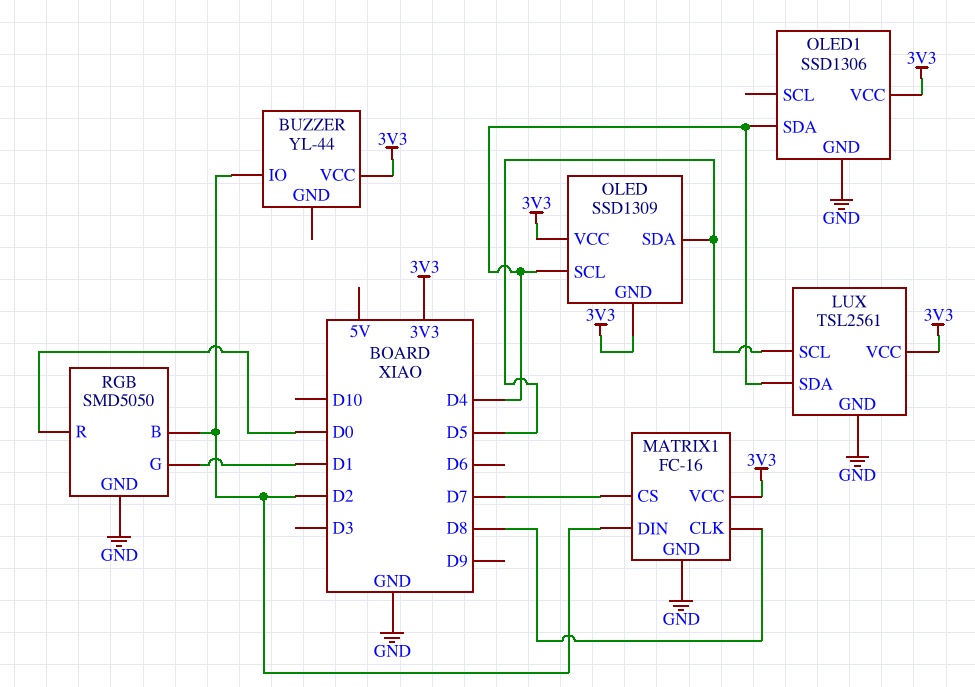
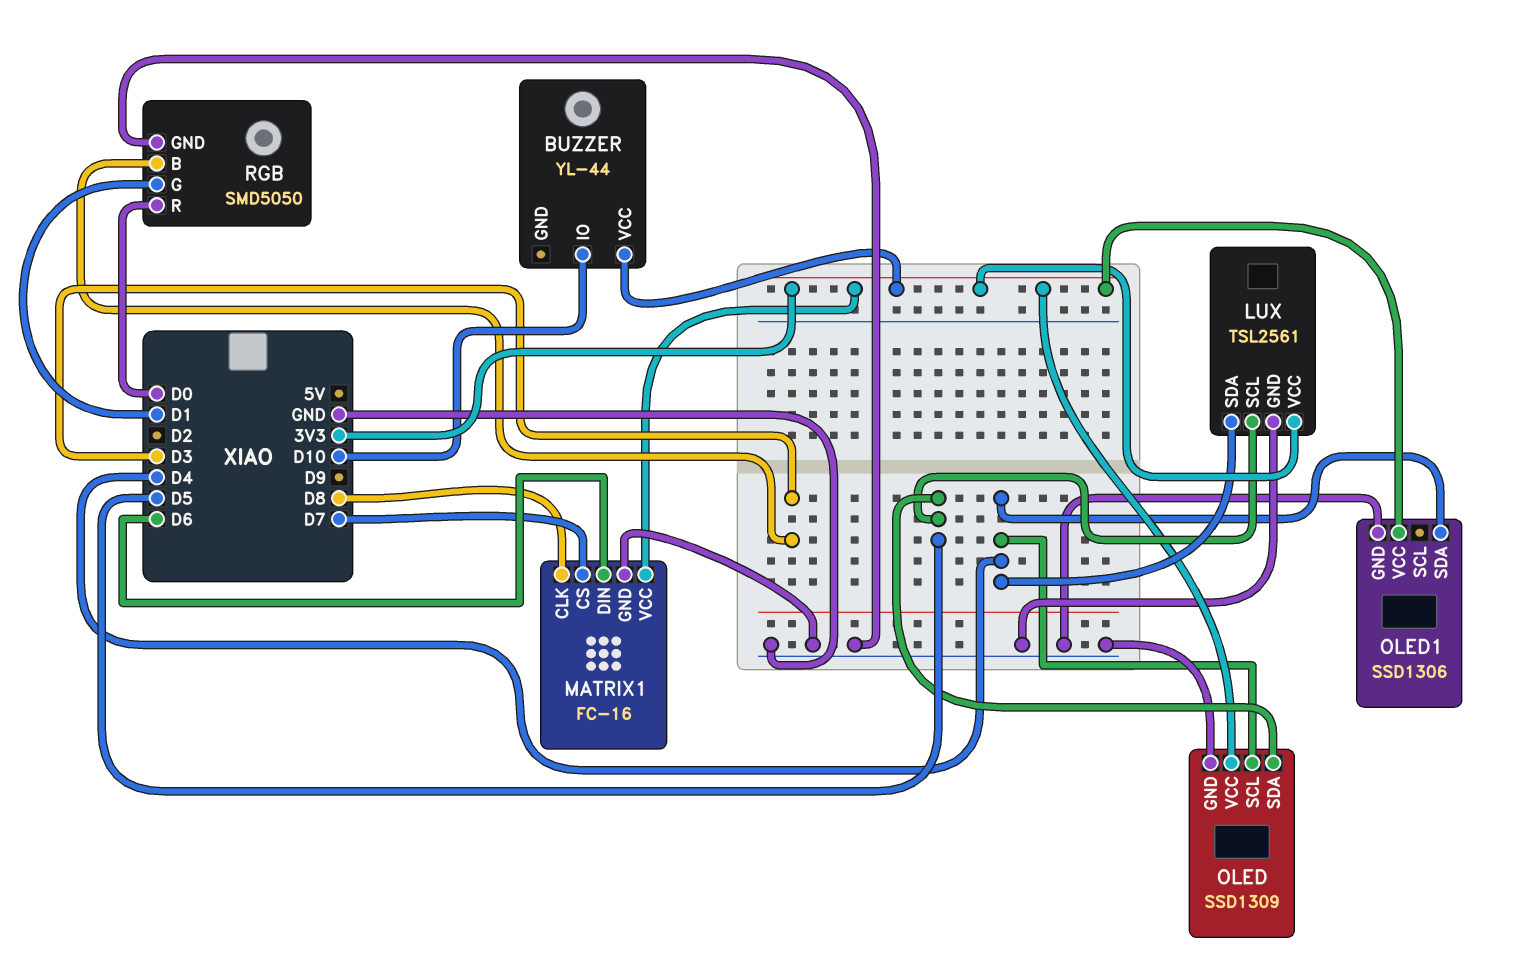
BUZZER pin IO: D2 -> D10
MATRIX1 pin DIN: D2 -> D6
OLED pin GND: 3V3 -> GND
RGB pin B: D2 -> D3

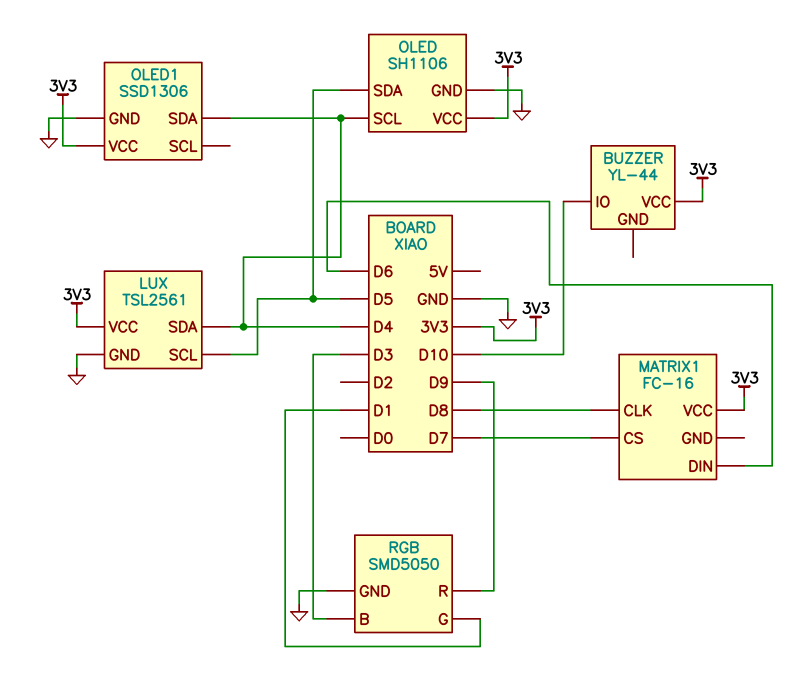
MATRIX1 pin GND: GND -> none
OLED: SSD1309 -> SH1106
RGB pin R: D0 -> D9

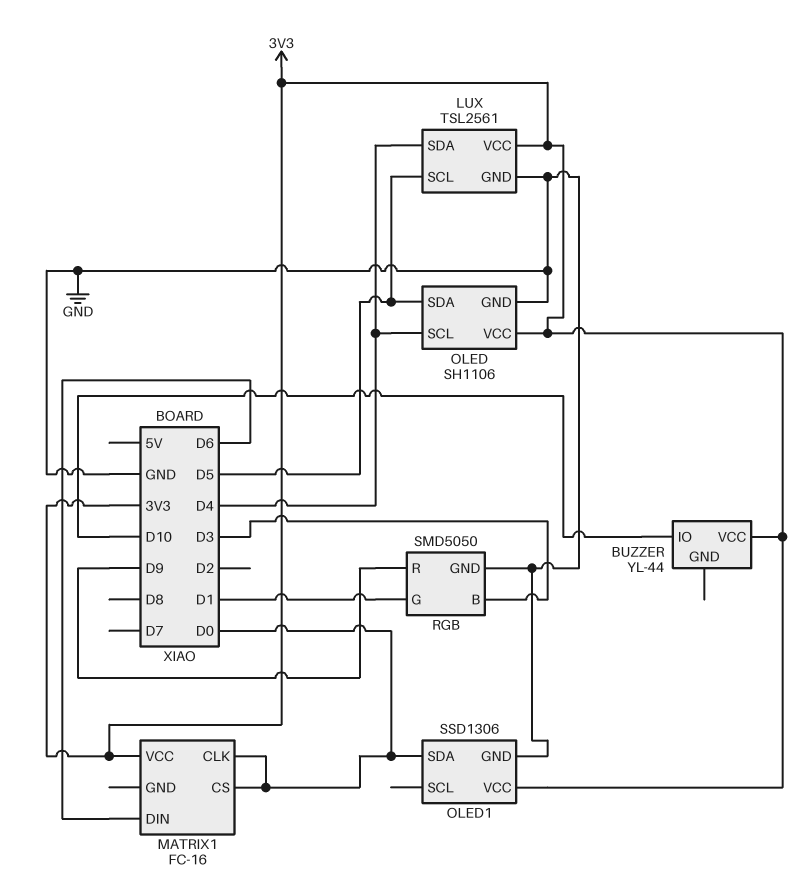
MATRIX1 pin CLK: D8 -> D0
MATRIX1 pin CS: D7 -> D0
OLED1 pin SDA: D4 -> D0

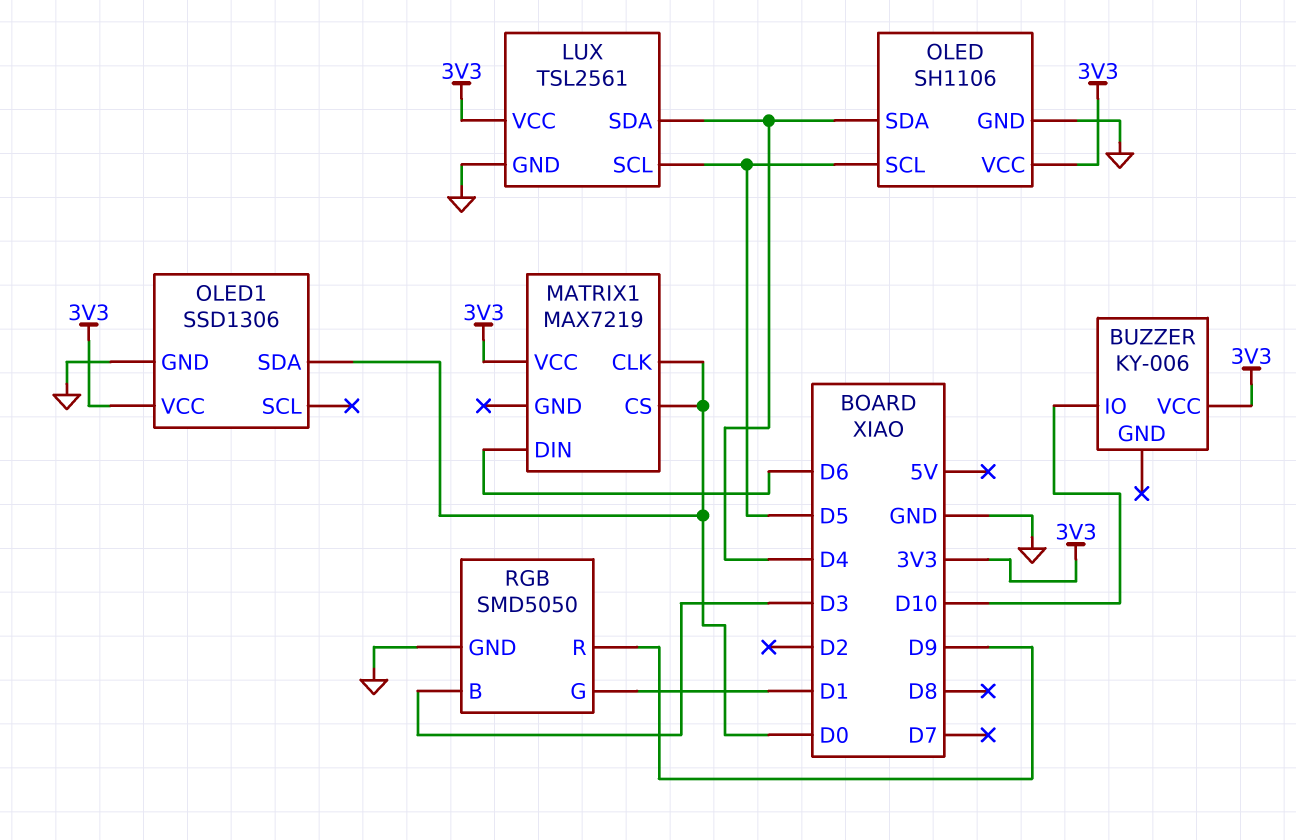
BUZZER: YL-44 -> KY-006
MATRIX1: FC-16 -> MAX7219
OLED pin SCL: D4 -> D5
OLED pin SDA: D5 -> D4

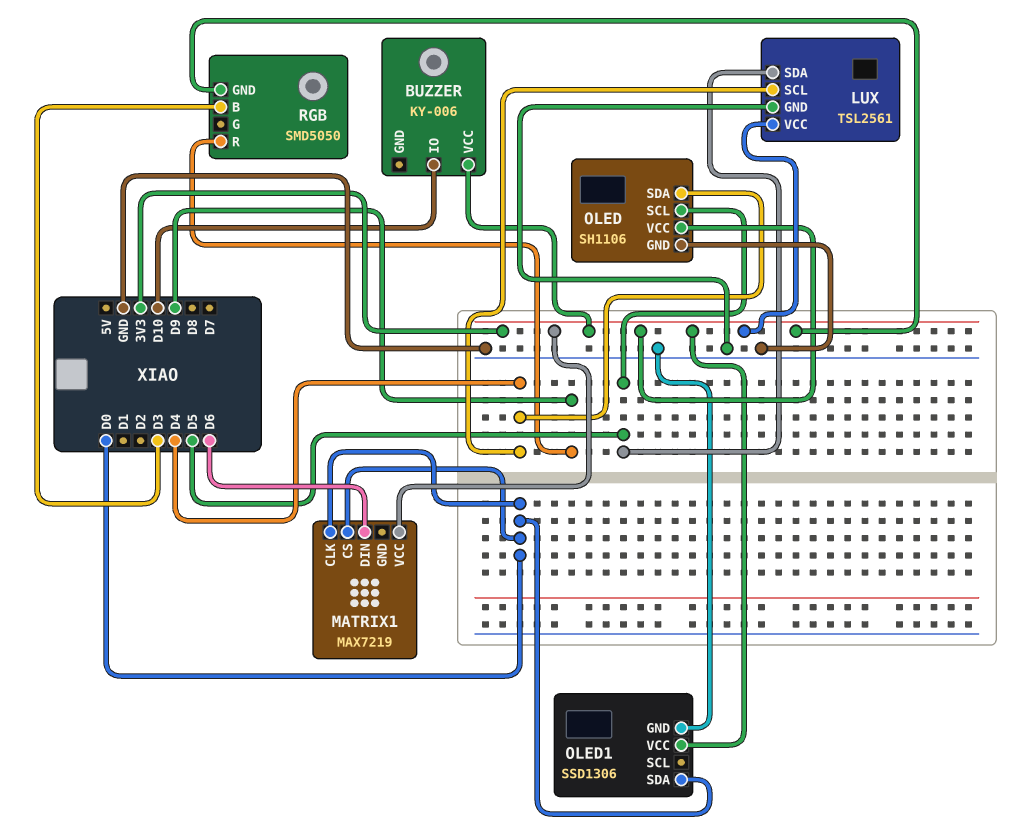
LUX pin SCL: D5 -> D4
LUX pin SDA: D4 -> D5
RGB pin G: D1 -> none
RGB pin GND: GND -> 3V3

